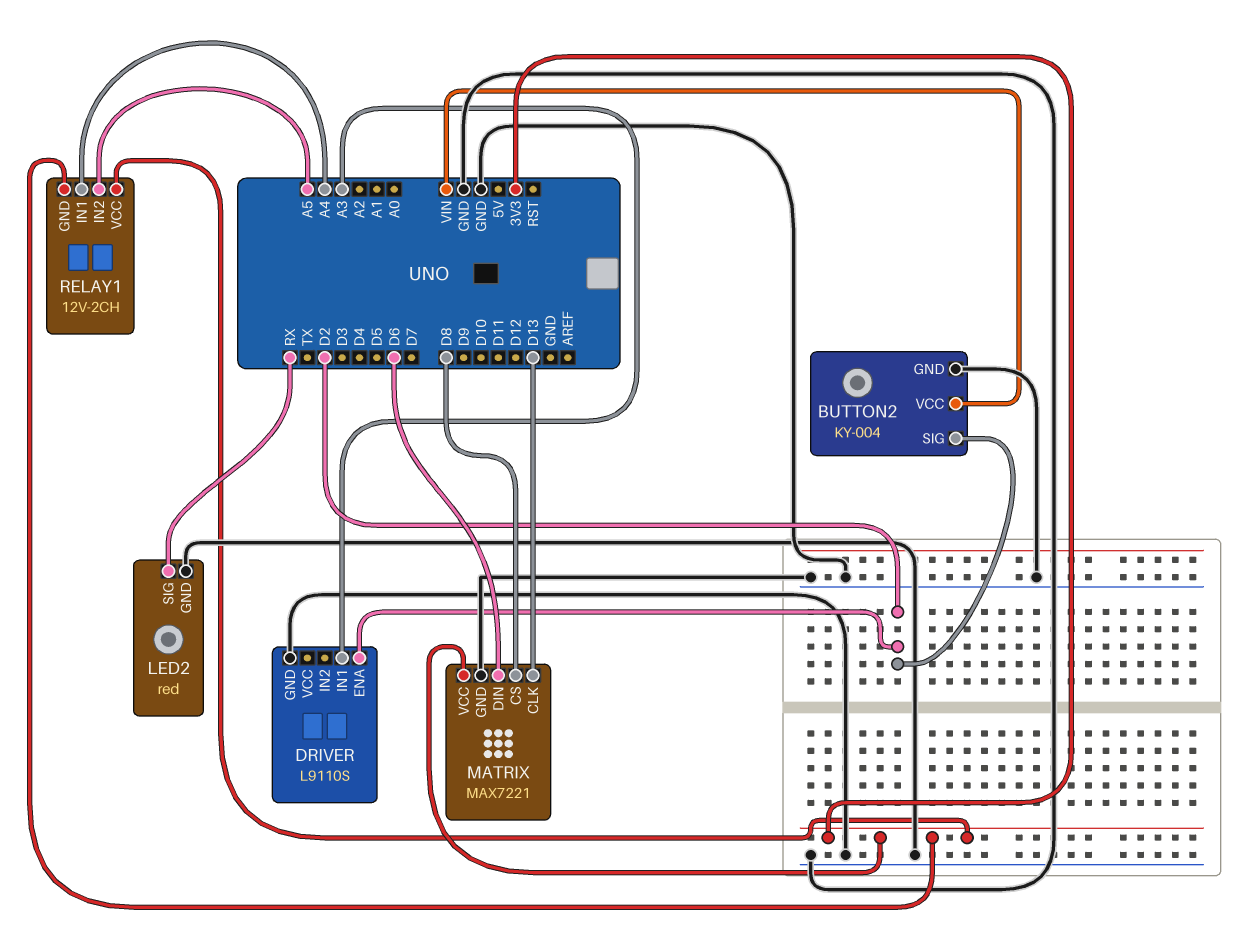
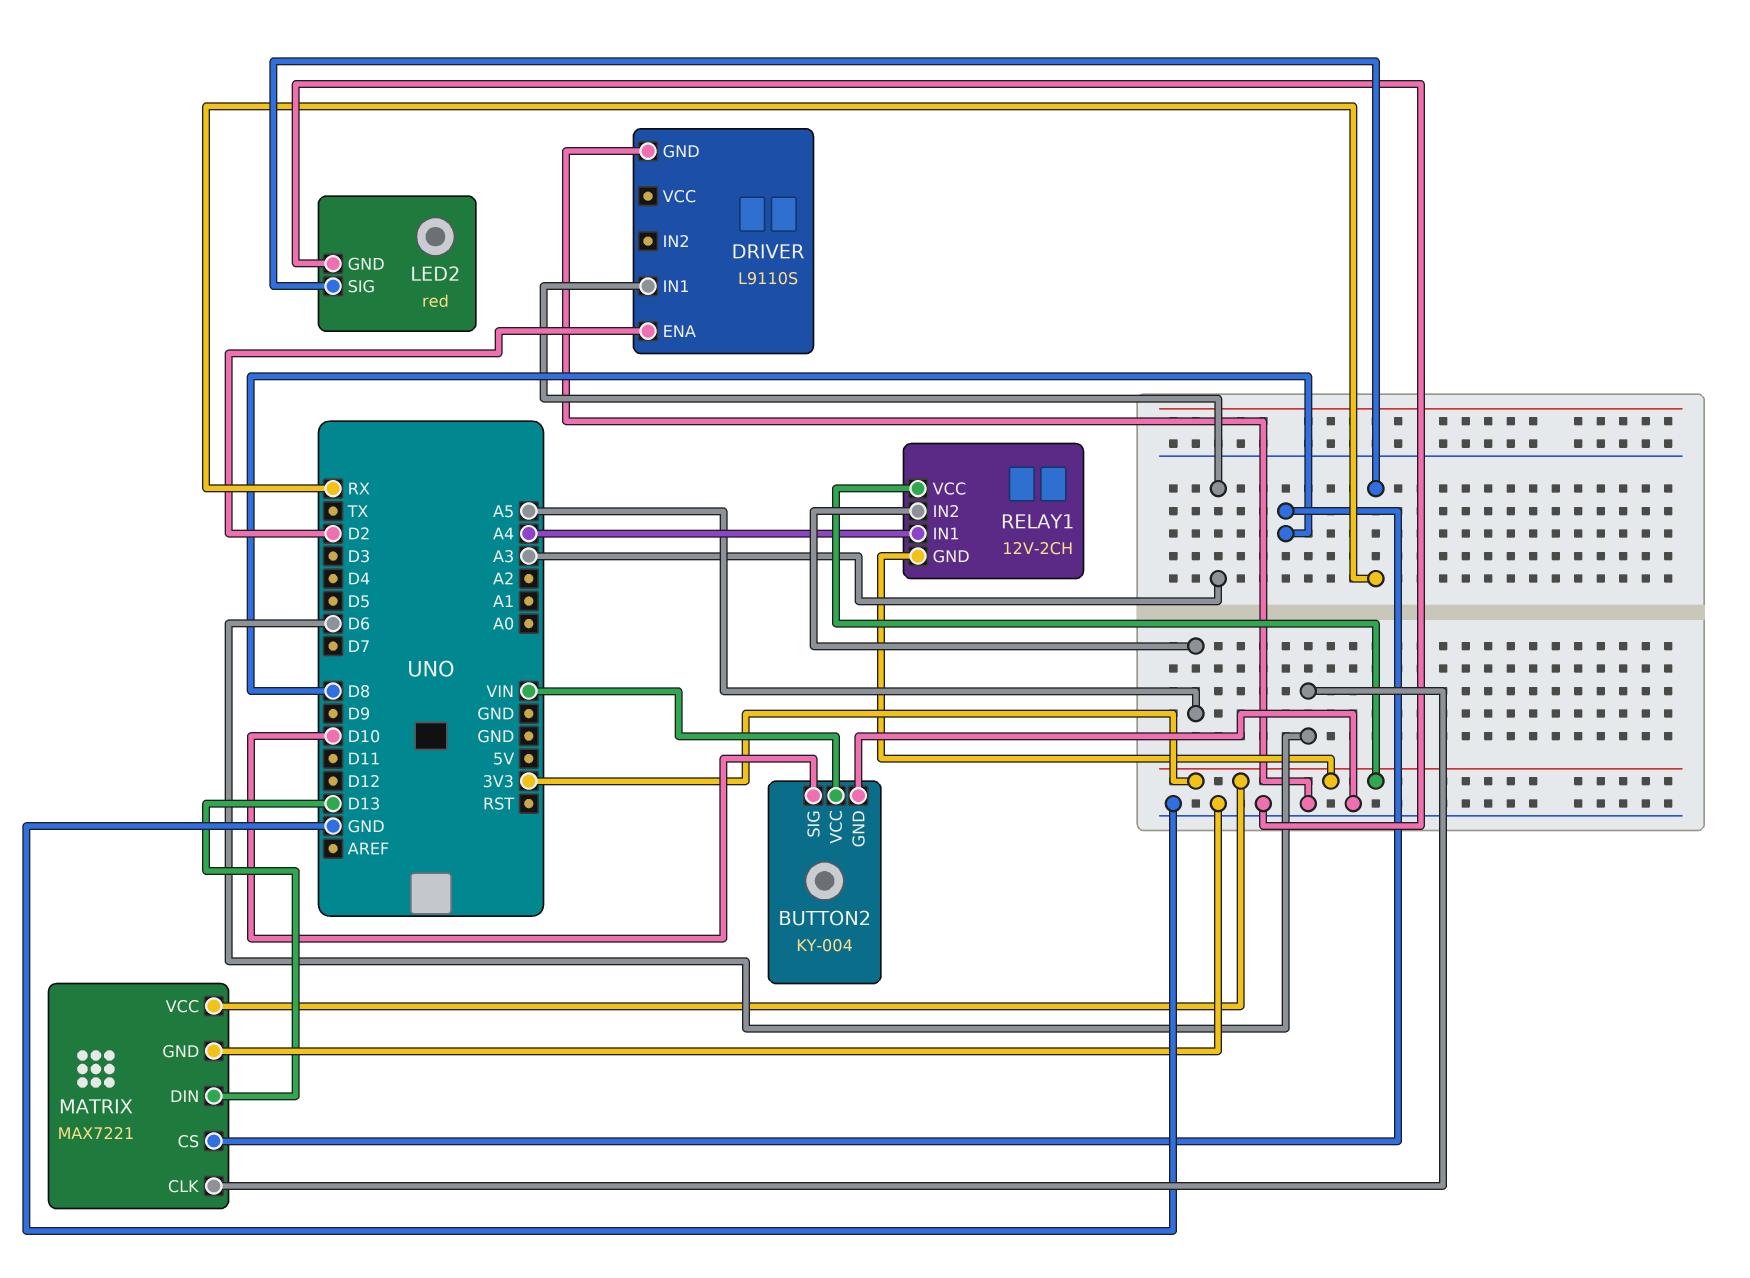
BUTTON2 pin SIG: D2 -> D10
MATRIX pin CLK: D13 -> D6
MATRIX pin DIN: D6 -> D13

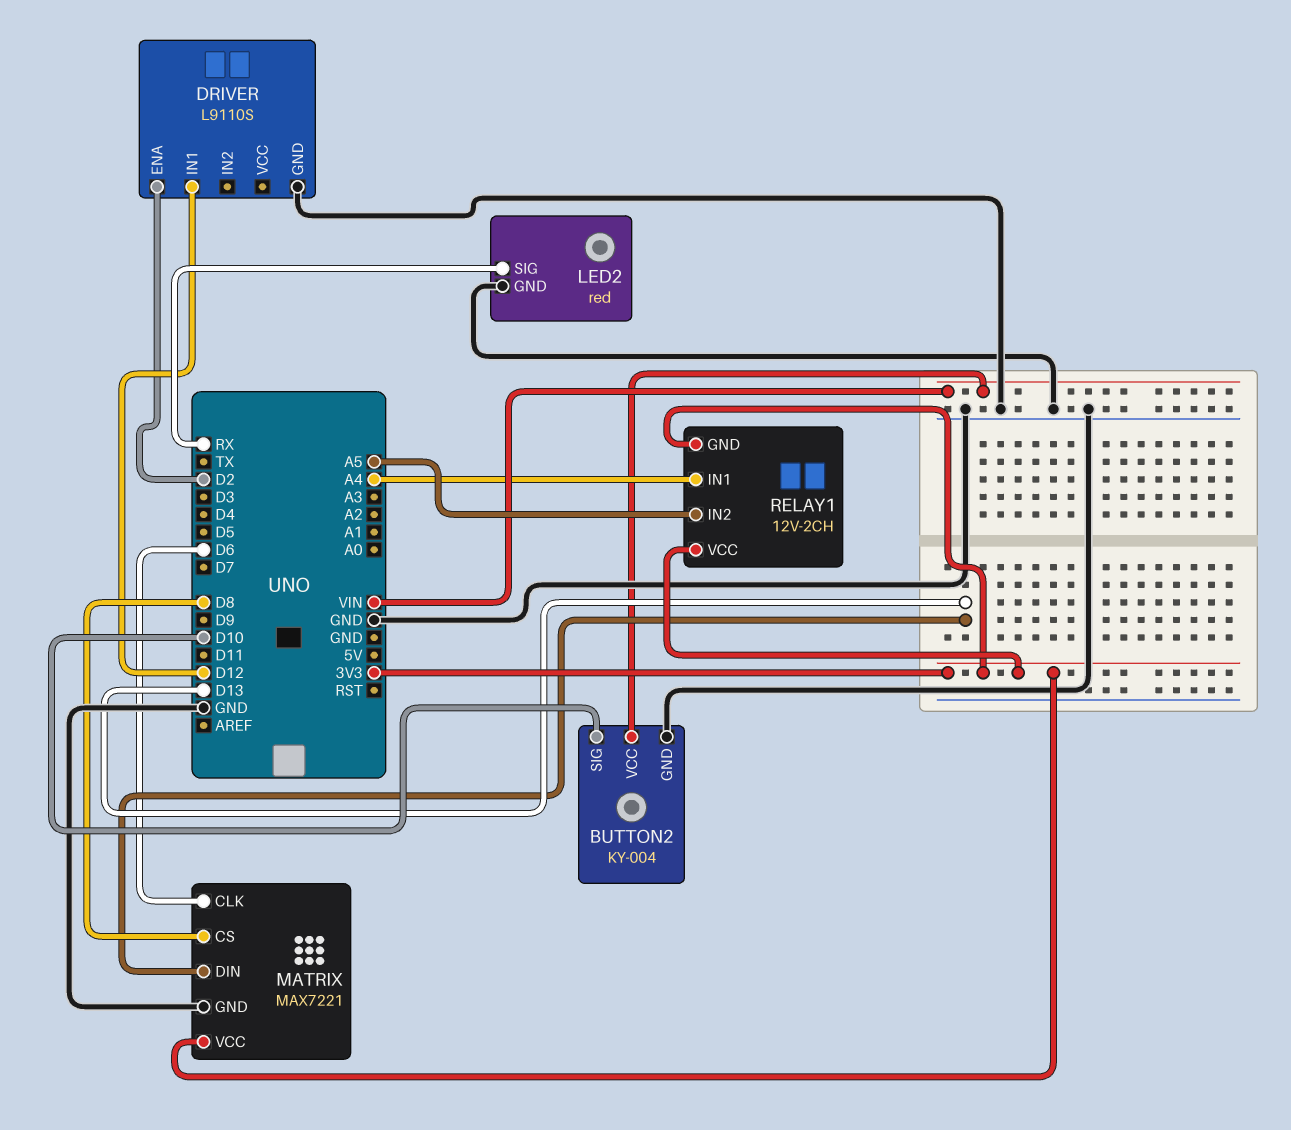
DRIVER pin IN1: A3 -> D12

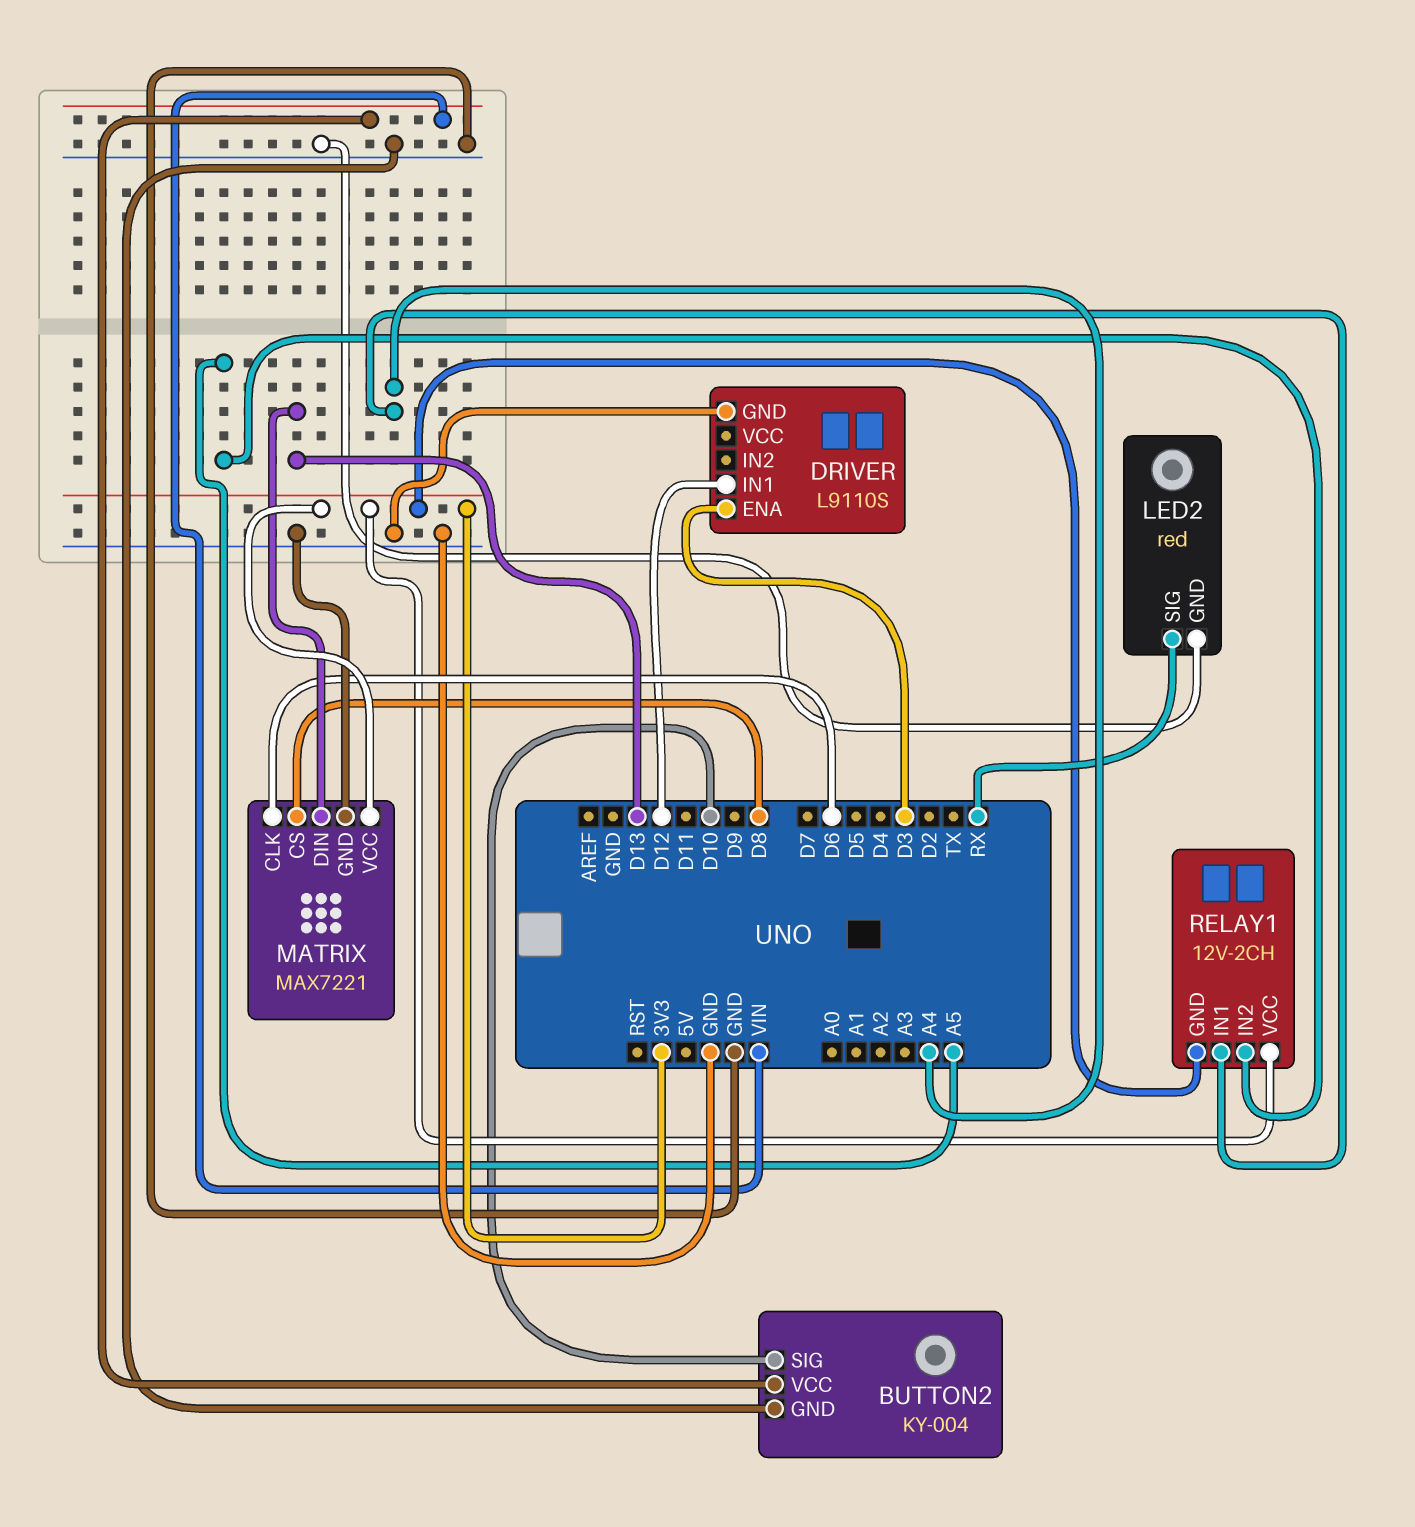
DRIVER pin ENA: D2 -> D3

